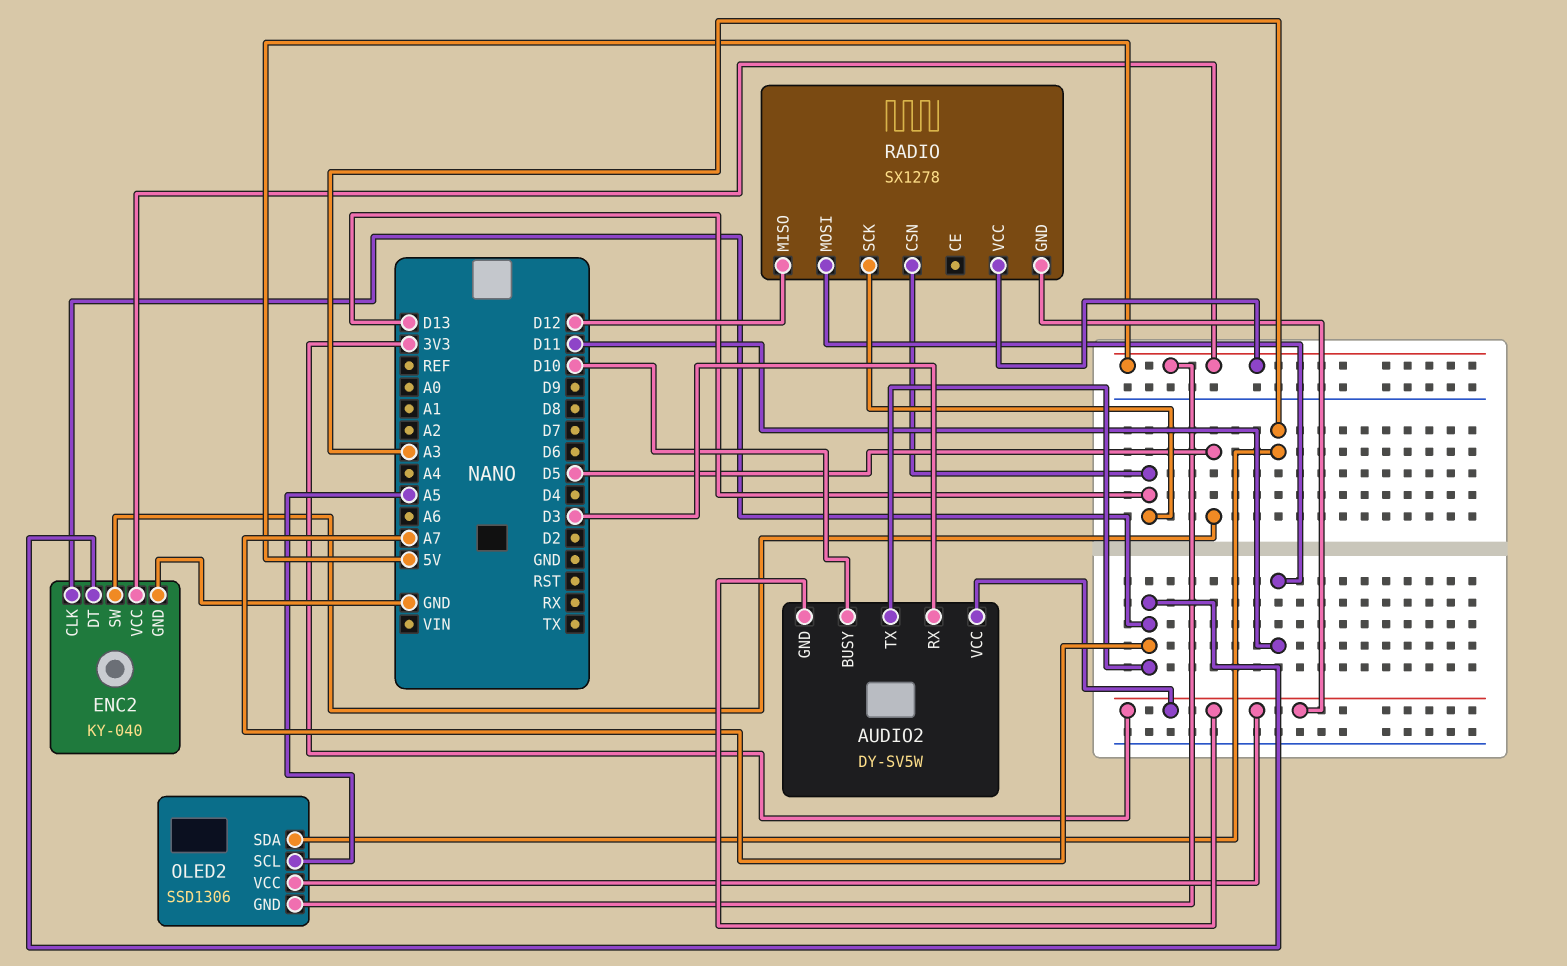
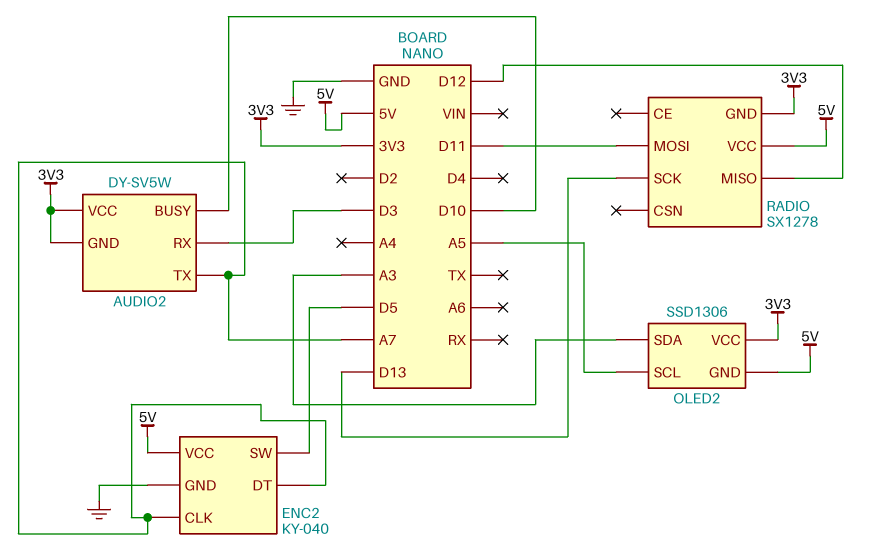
RADIO pin CSN: D13 -> none

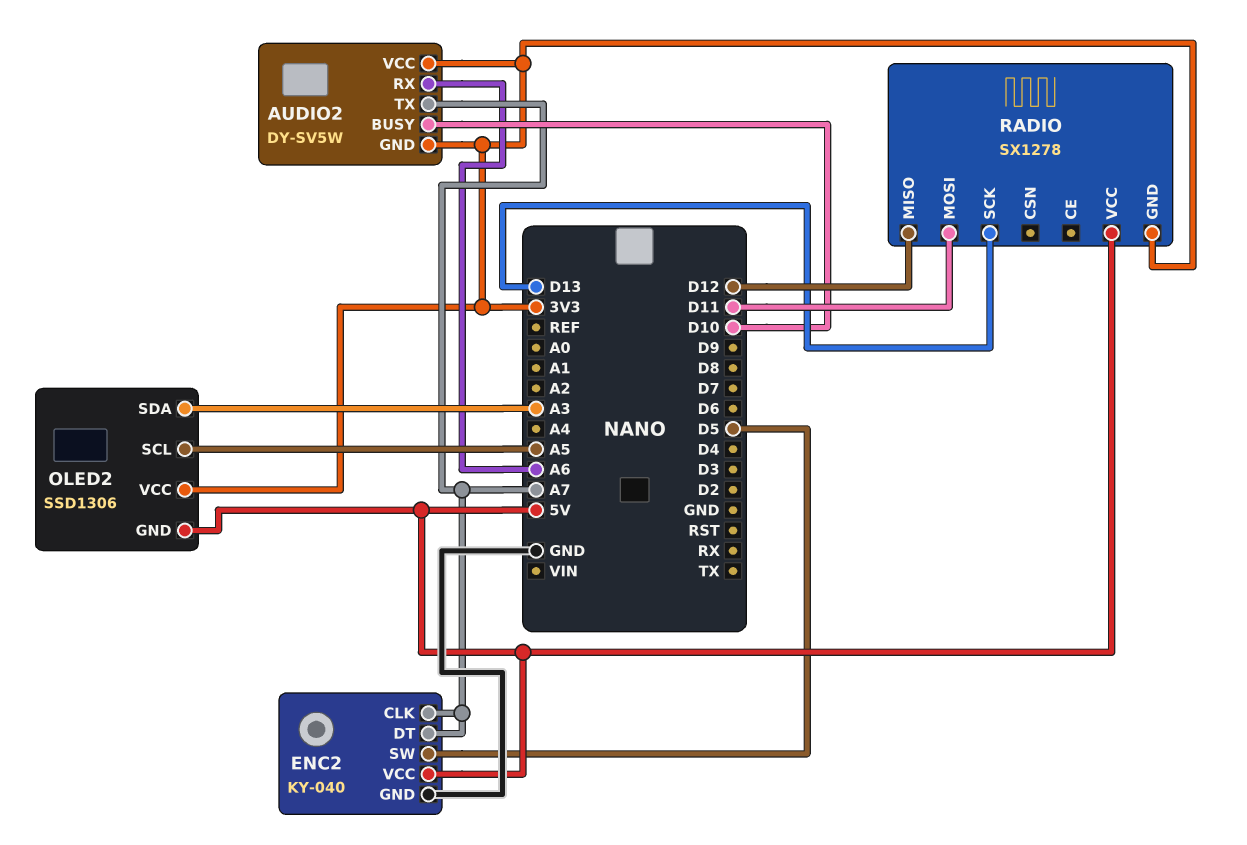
AUDIO2 pin RX: D3 -> A6

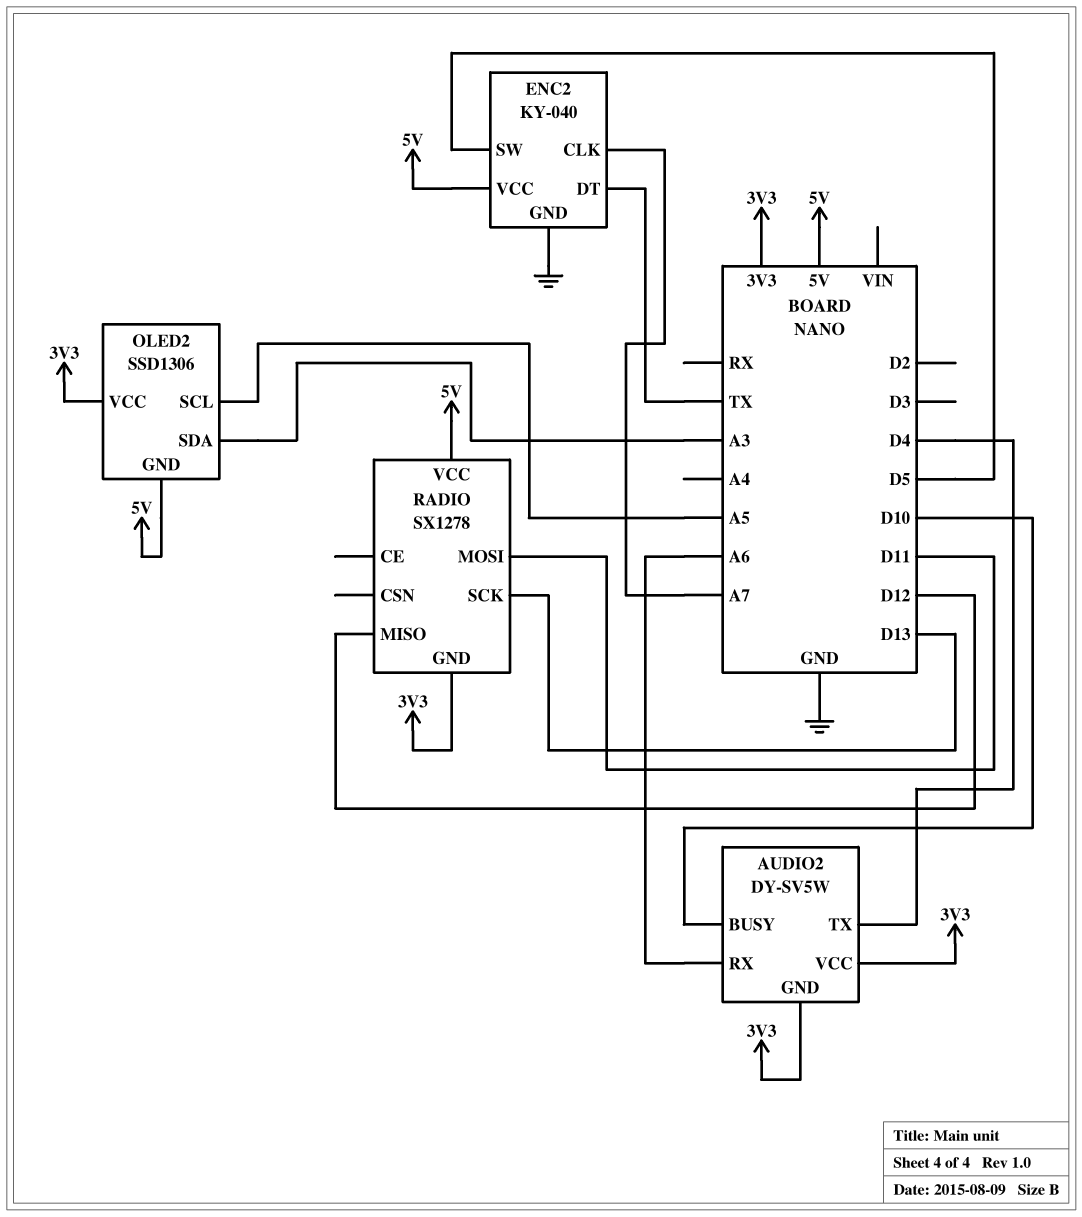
AUDIO2 pin TX: A7 -> D4
ENC2 pin DT: A7 -> TX

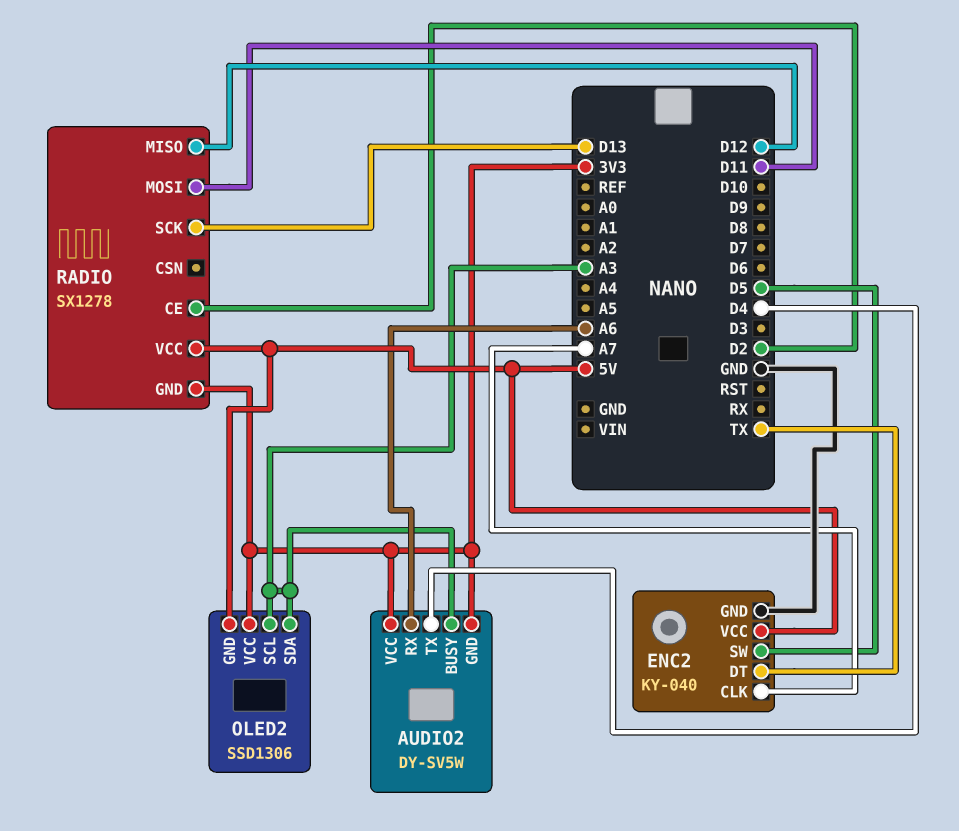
AUDIO2 pin BUSY: D10 -> A3
OLED2 pin SCL: A5 -> A3
RADIO pin CE: none -> D2

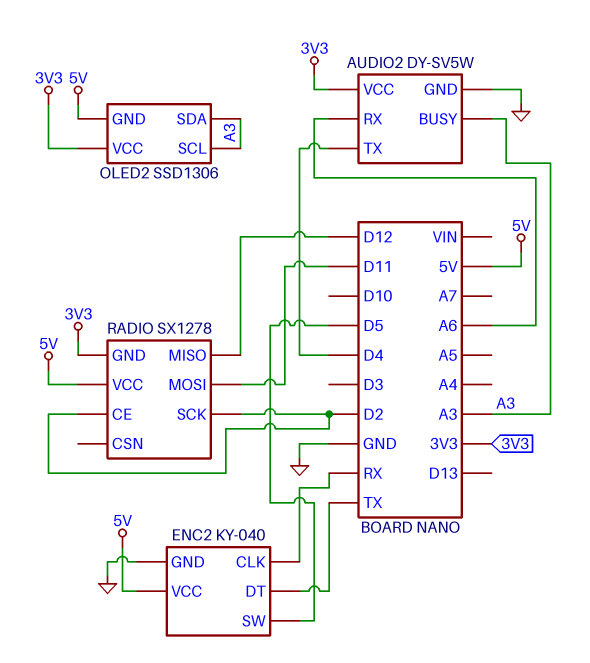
AUDIO2 pin GND: 3V3 -> GND
ENC2 pin CLK: A7 -> RX
RADIO pin SCK: D13 -> D2

